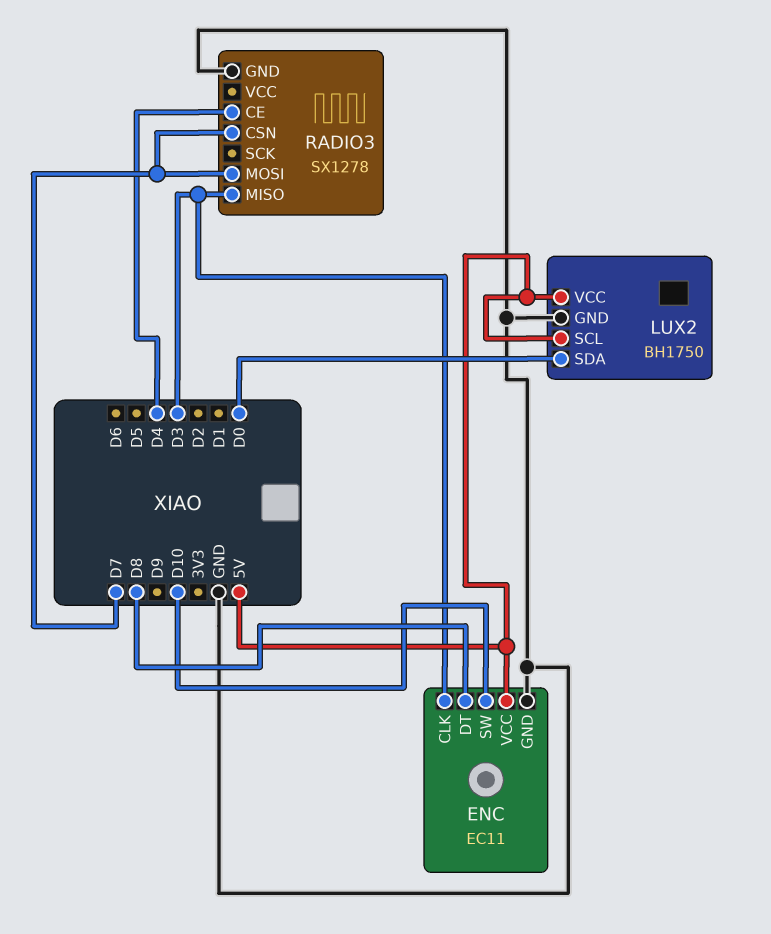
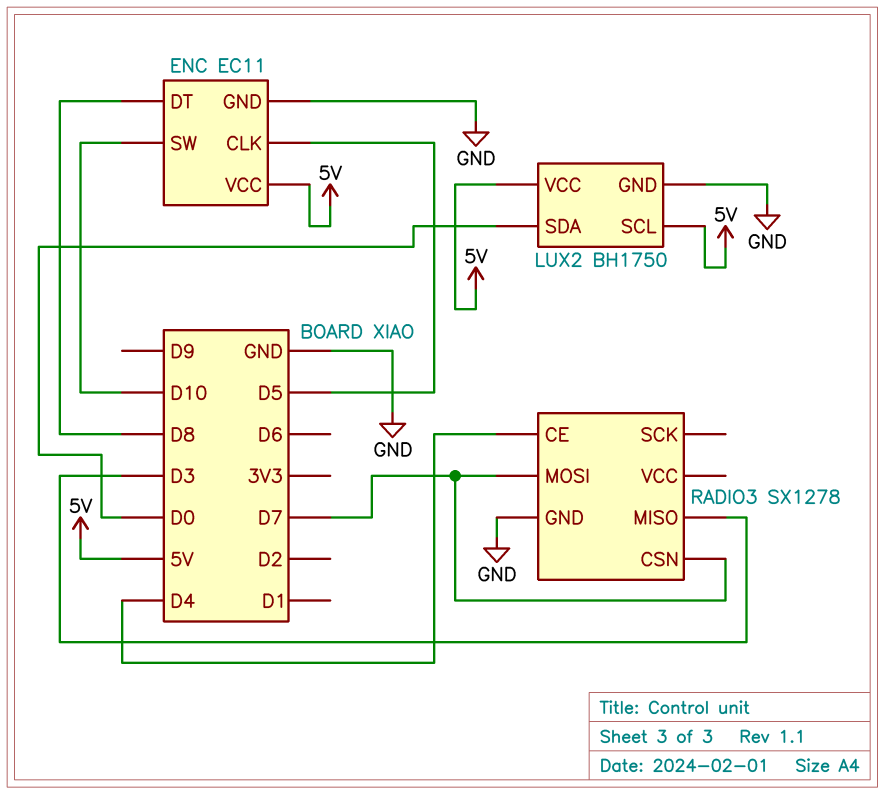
ENC pin CLK: D3 -> D5

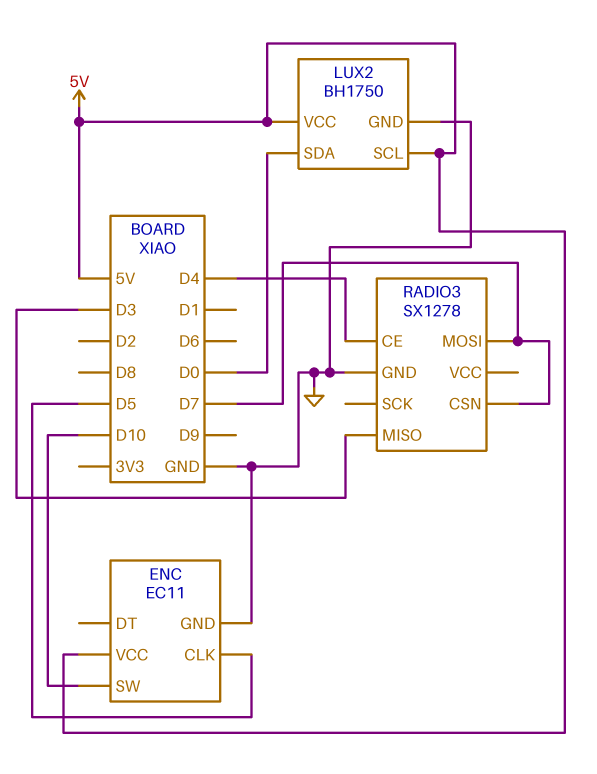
ENC pin DT: D8 -> none

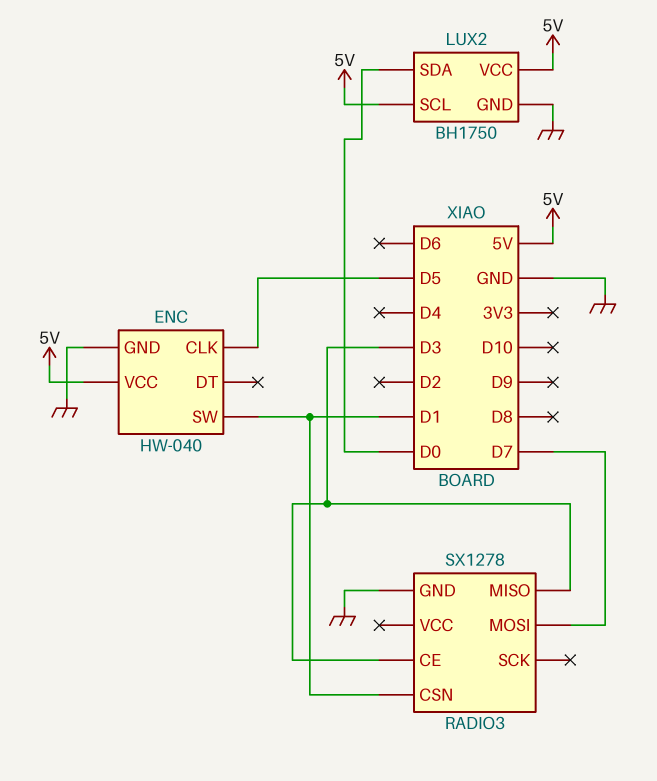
ENC: EC11 -> HW-040
ENC pin SW: D10 -> D1
RADIO3 pin CE: D4 -> D3
RADIO3 pin CSN: D7 -> D1

